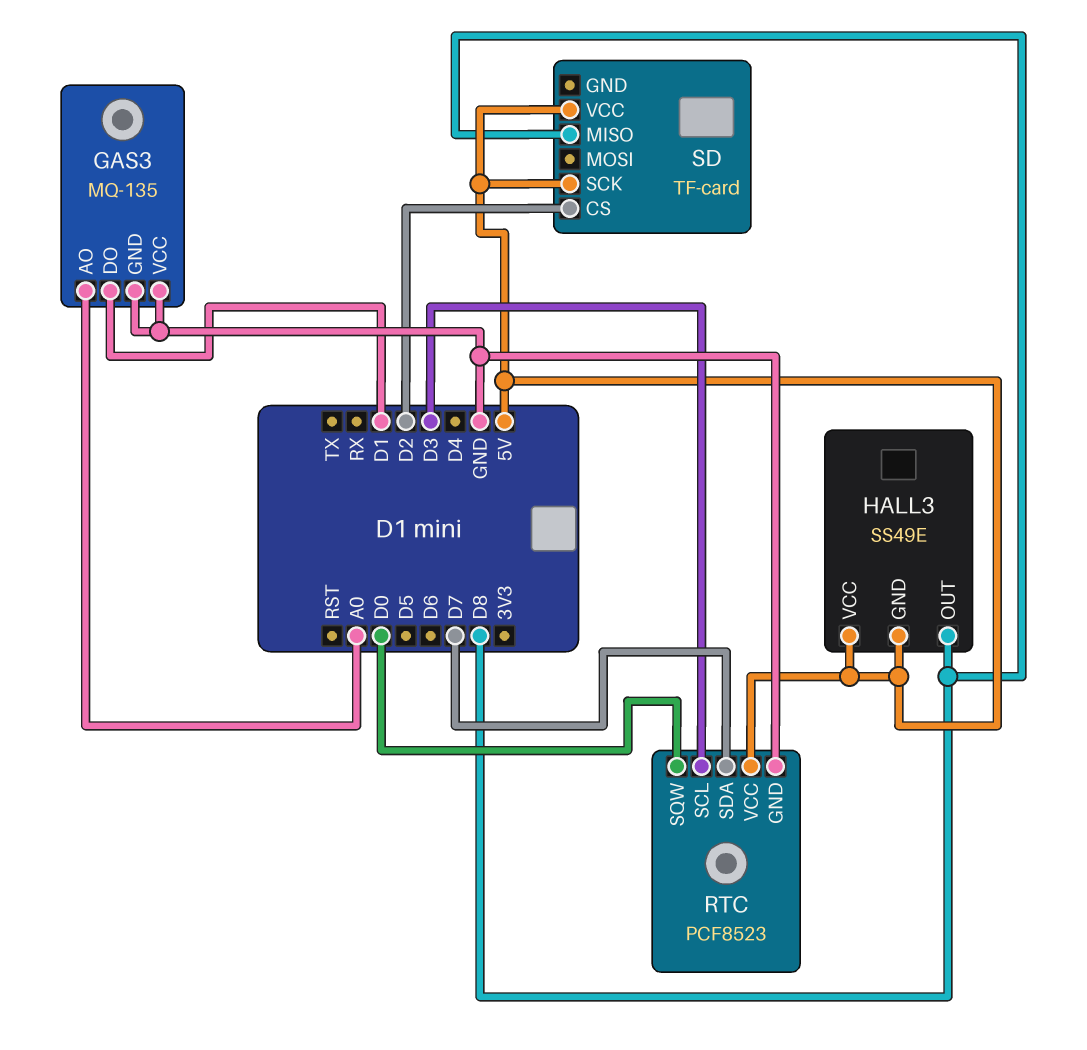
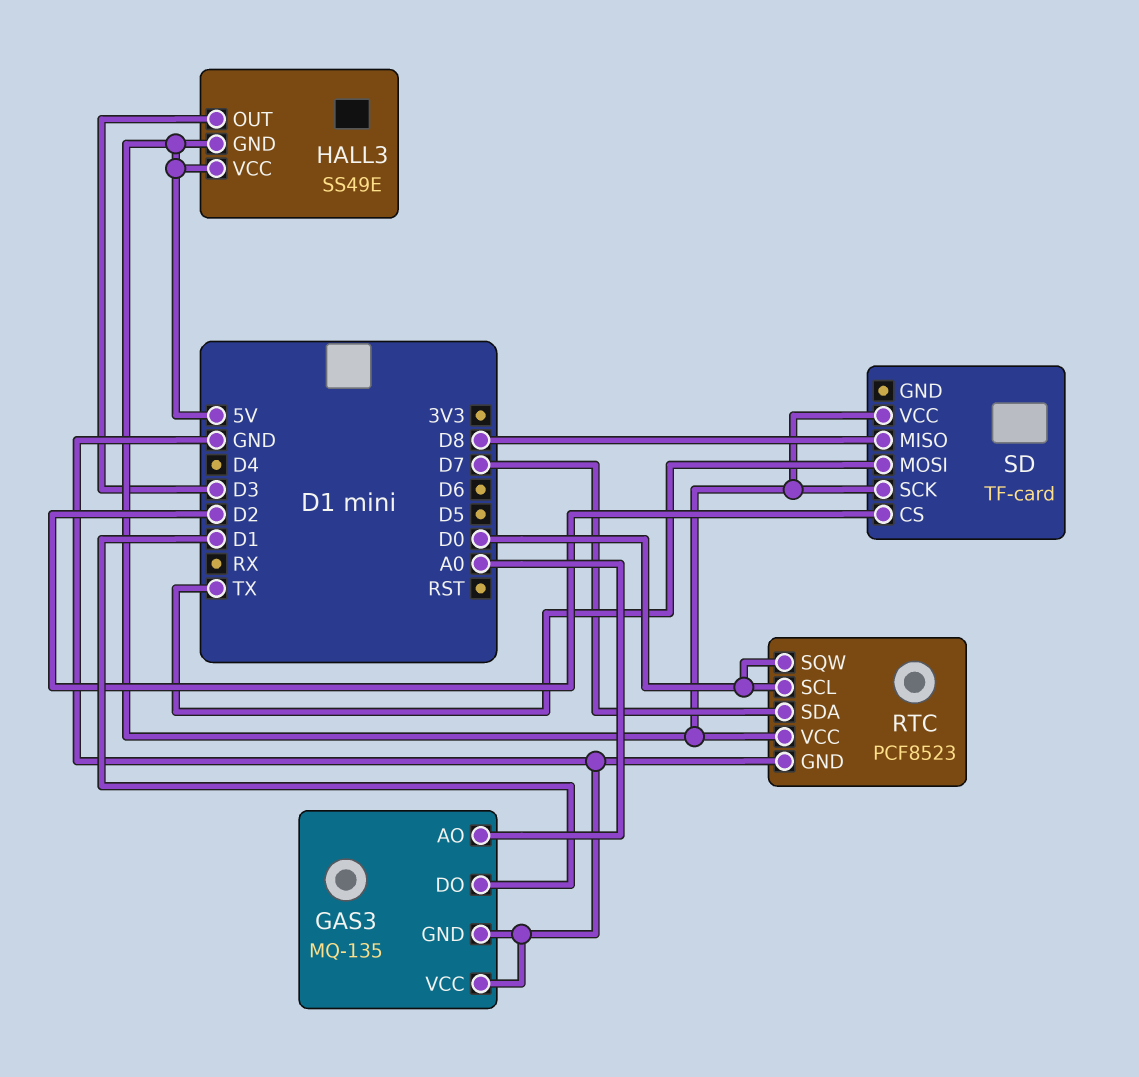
HALL3 pin OUT: D8 -> D3
RTC pin SCL: D3 -> D0
SD pin MOSI: none -> TX

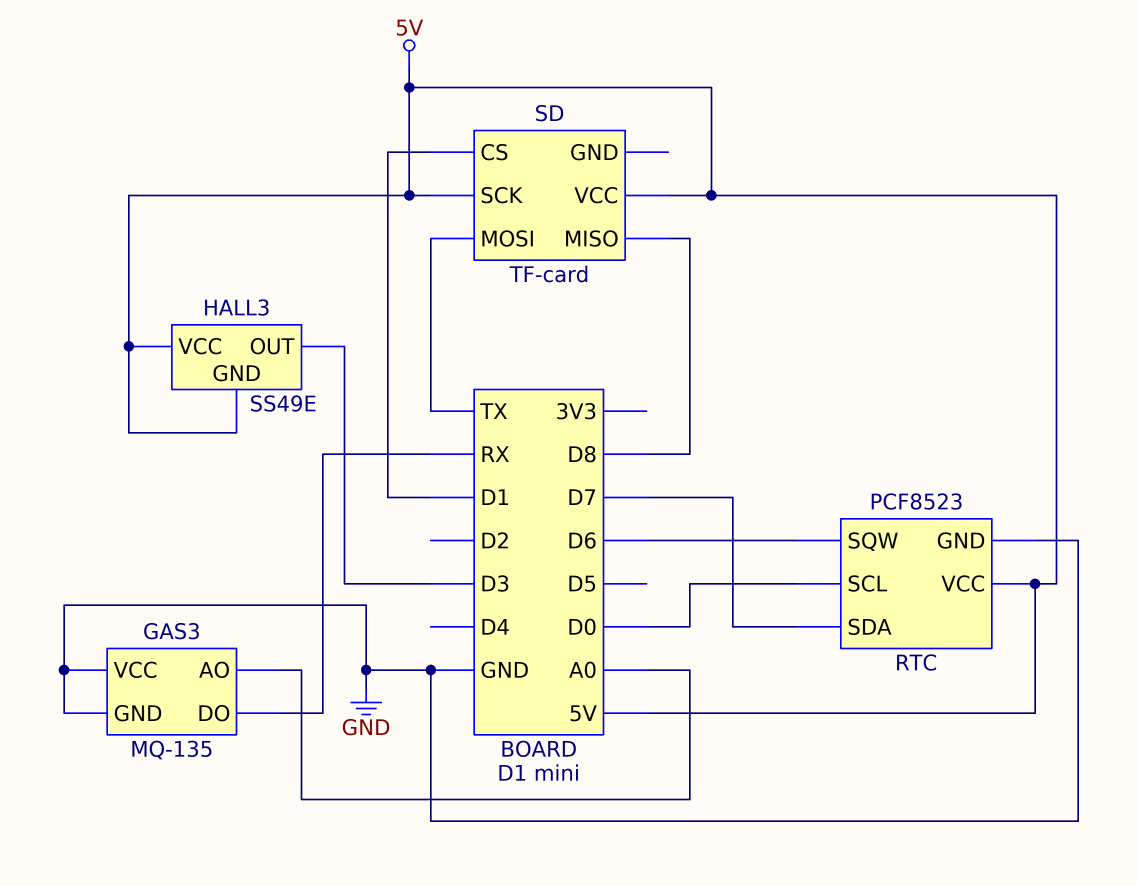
GAS3 pin DO: D1 -> RX
RTC pin SQW: D0 -> D6
SD pin CS: D2 -> D1

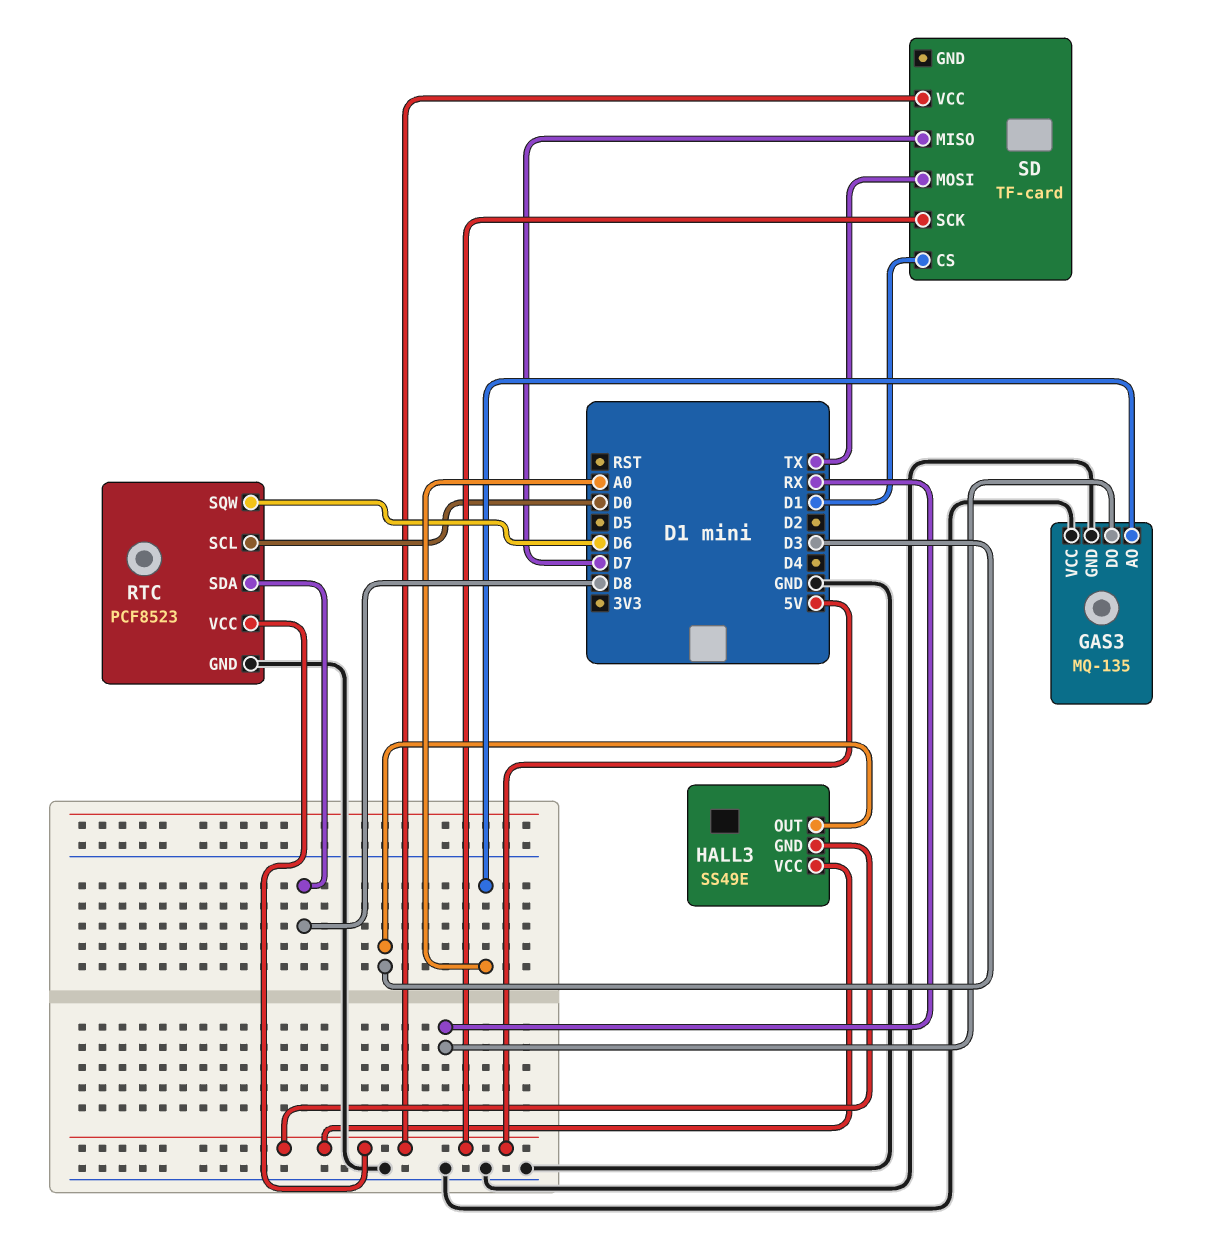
RTC pin SDA: D7 -> D8
SD pin MISO: D8 -> D7

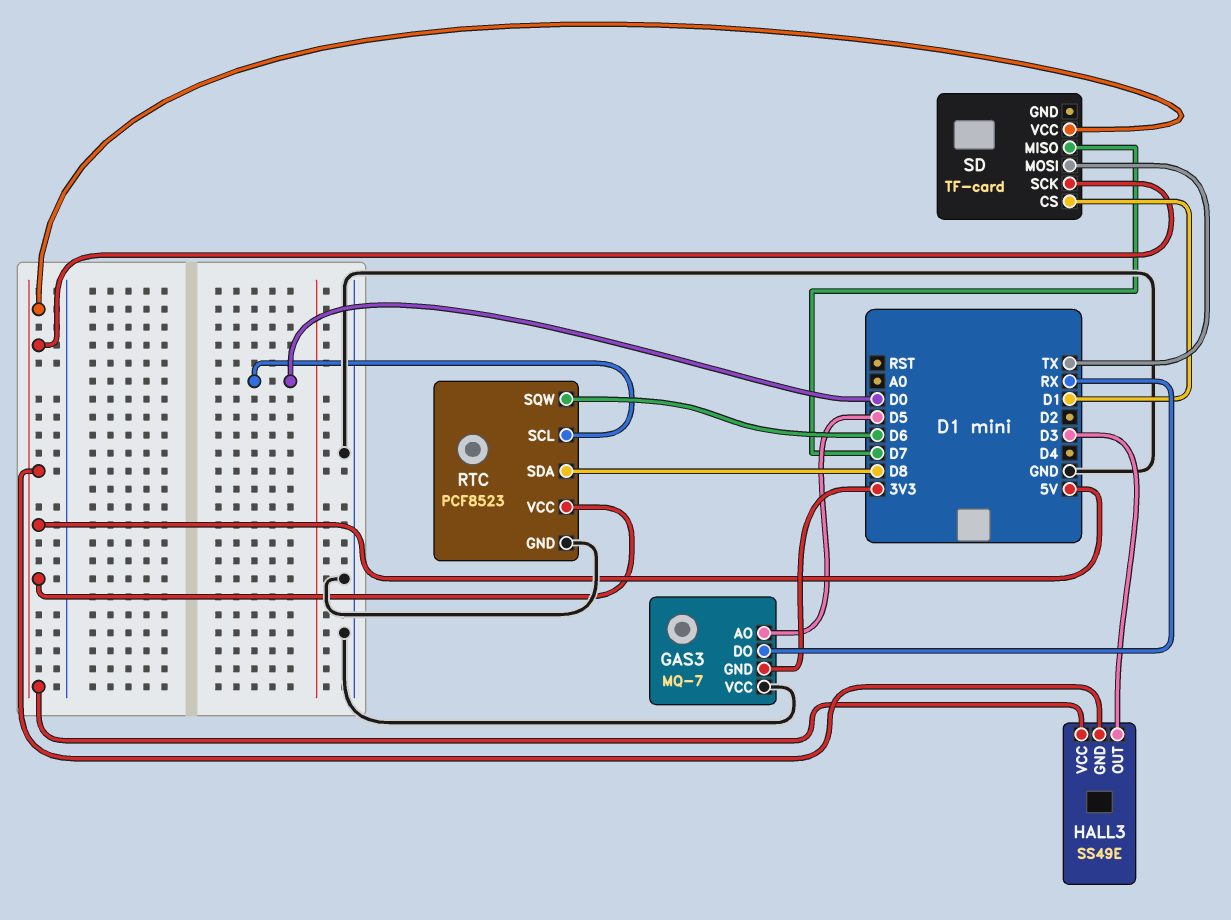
GAS3: MQ-135 -> MQ-7
GAS3 pin AO: A0 -> D5
GAS3 pin GND: GND -> 3V3

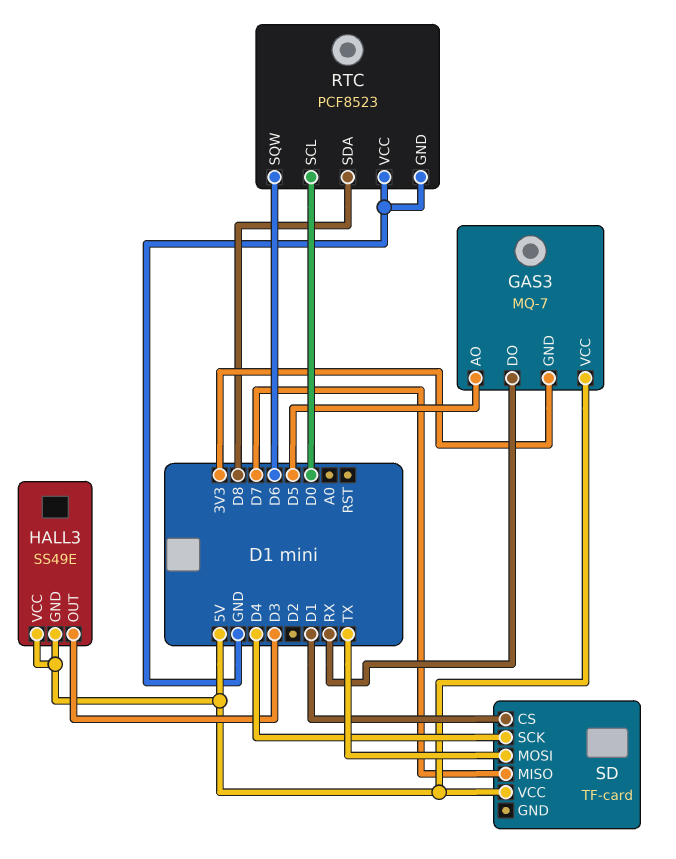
GAS3 pin VCC: GND -> 5V
RTC pin VCC: 5V -> GND
SD pin SCK: 5V -> D4

